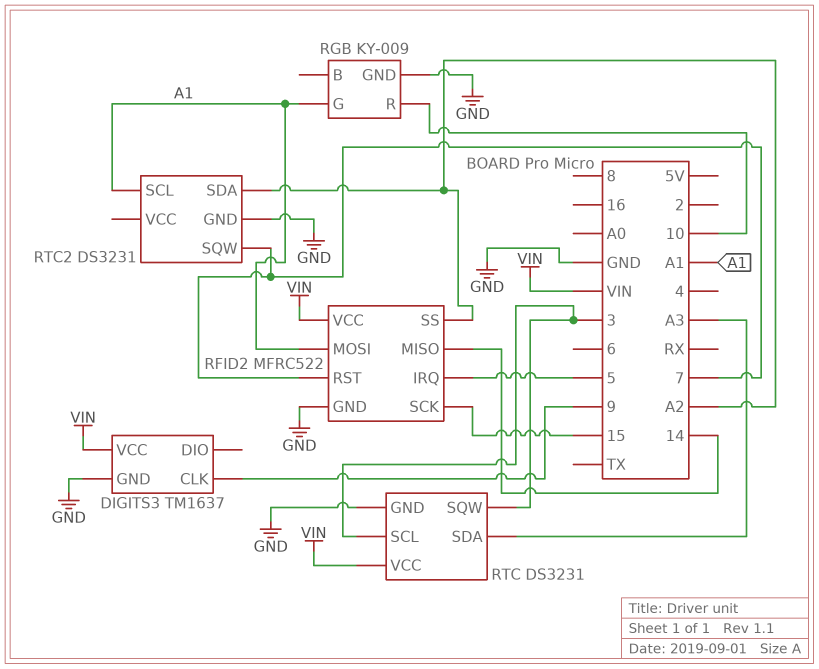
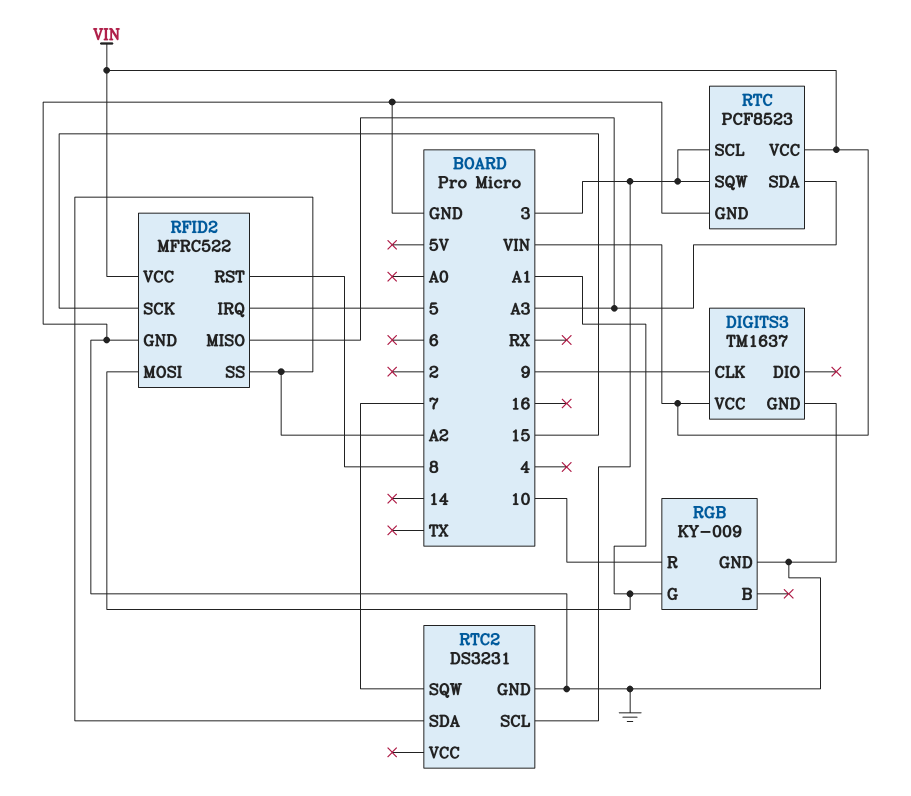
RFID2 pin MISO: 14 -> A3
RFID2 pin RST: 7 -> 8
RTC: DS3231 -> PCF8523
RTC2 pin SCL: A1 -> 3

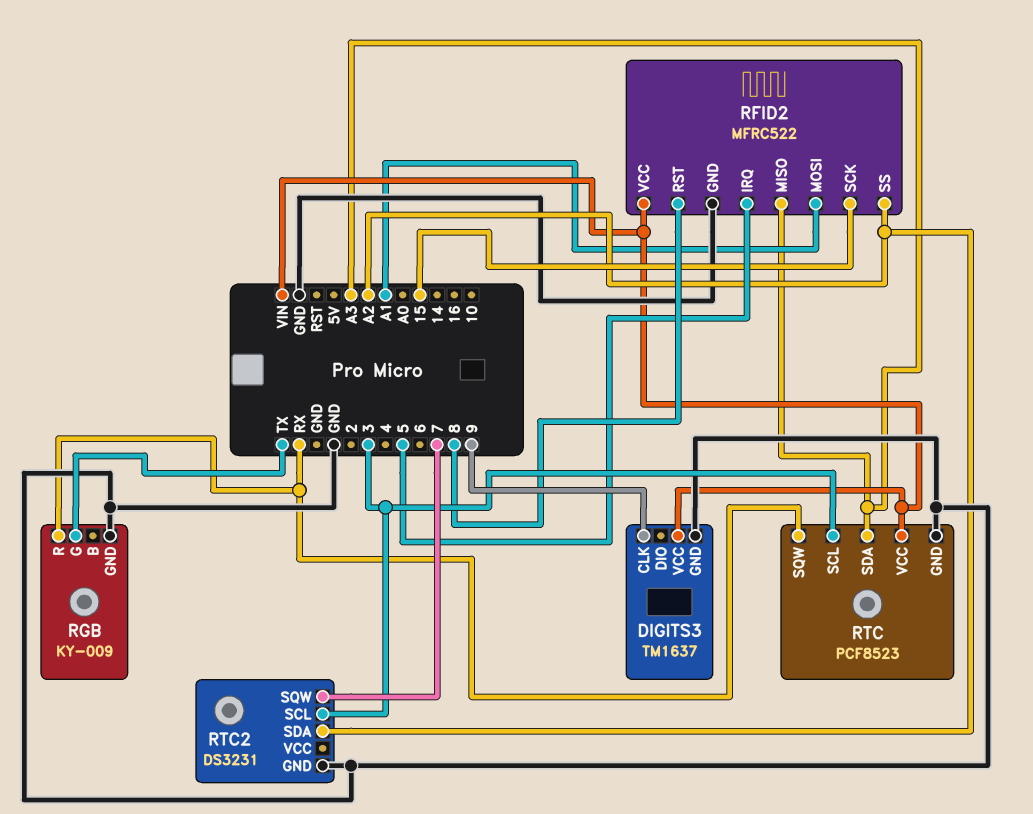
RGB pin G: A1 -> TX
RGB pin R: 10 -> RX
RTC pin SQW: 3 -> RX

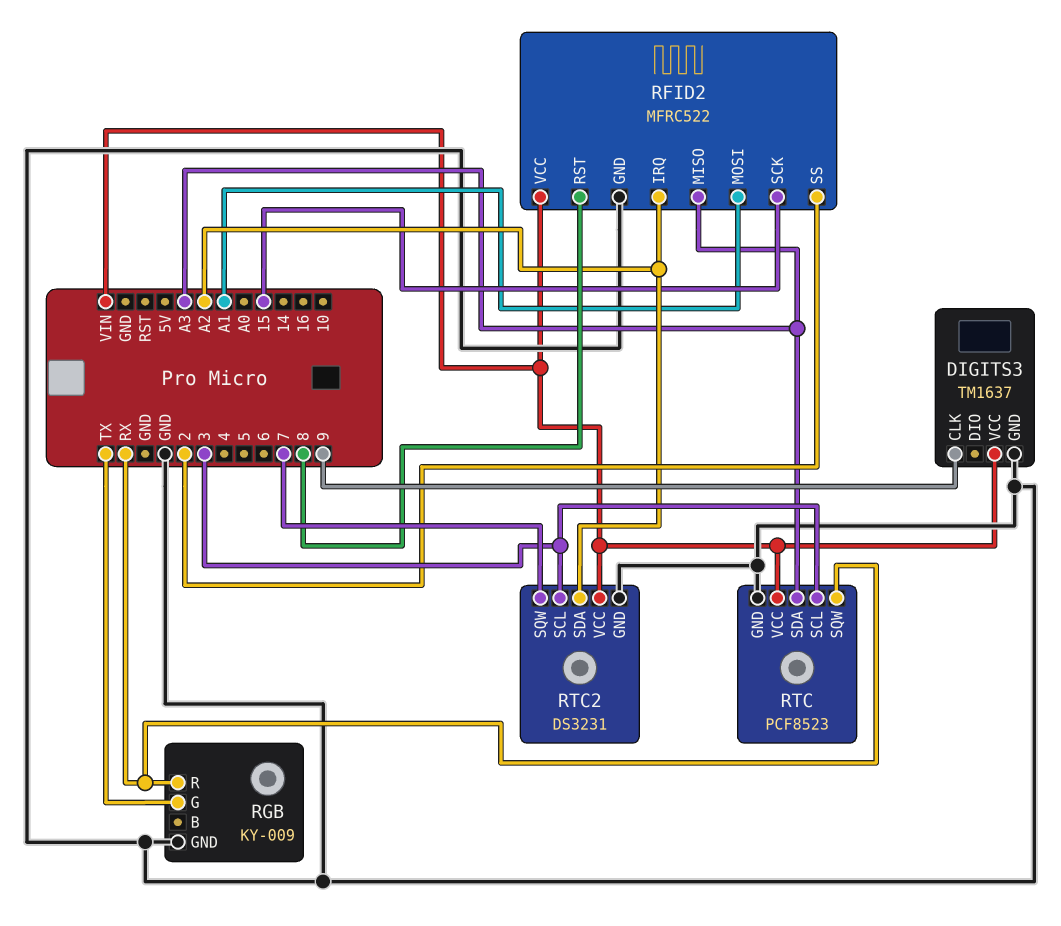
RFID2 pin IRQ: 5 -> A2
RFID2 pin SS: A2 -> 2
RTC2 pin VCC: none -> VIN

